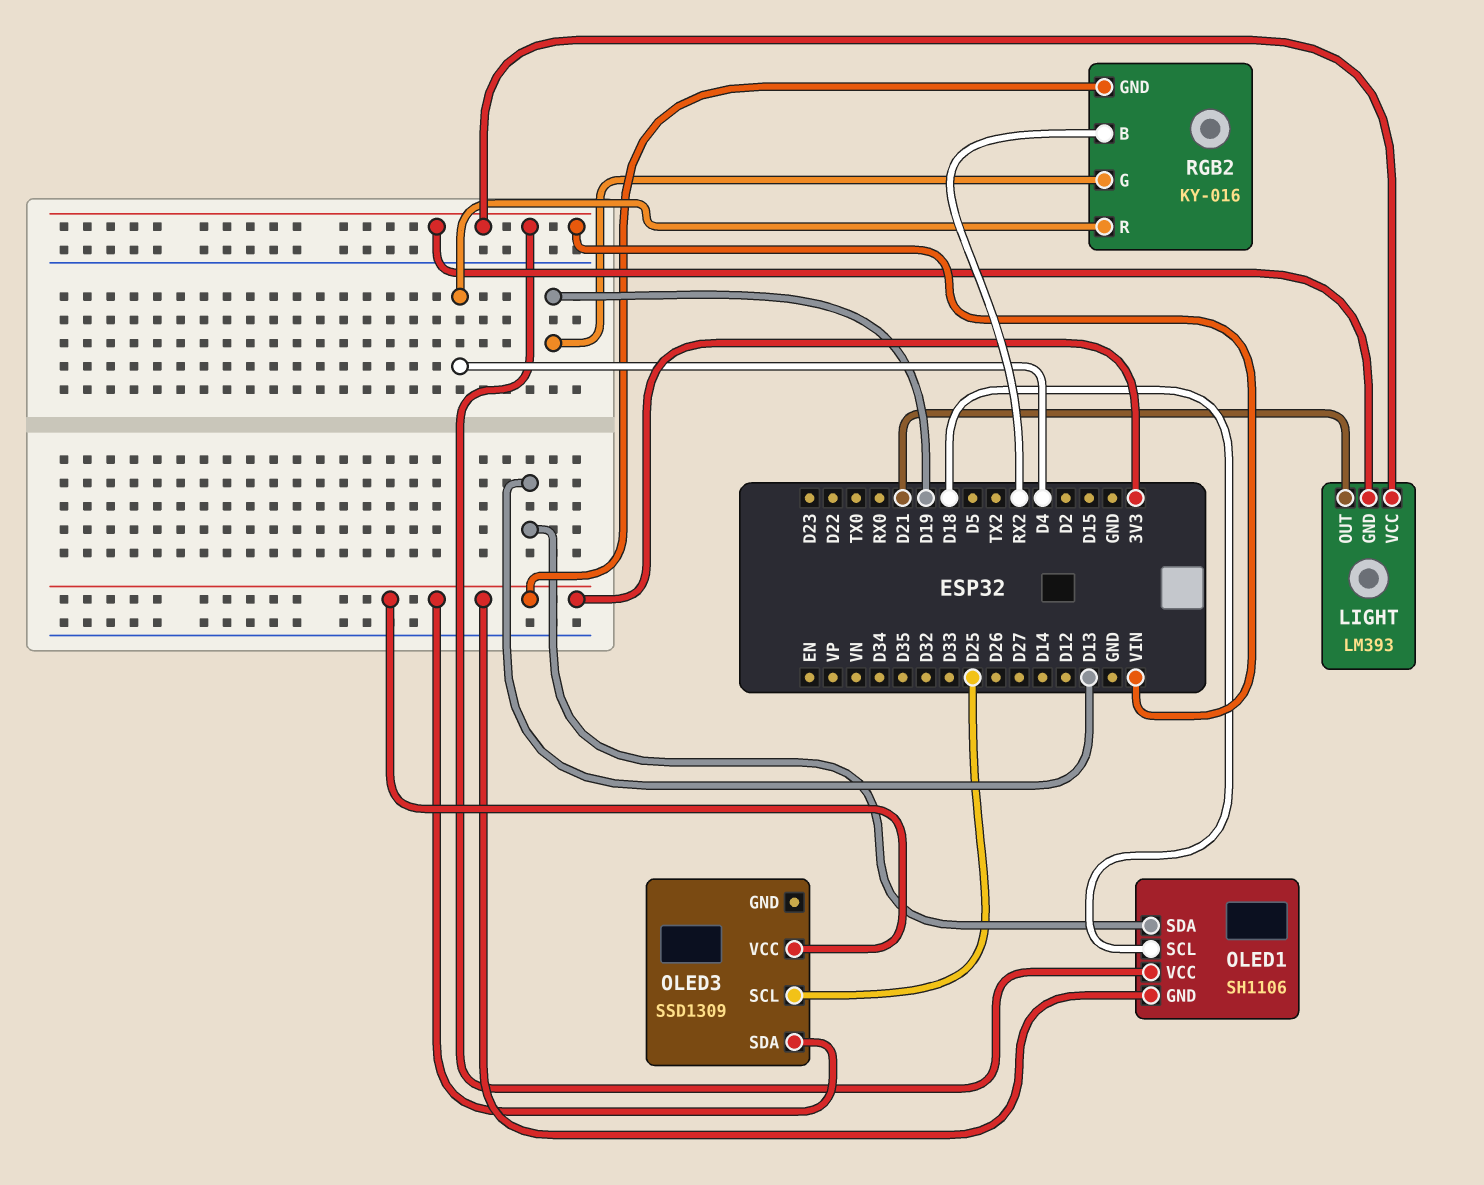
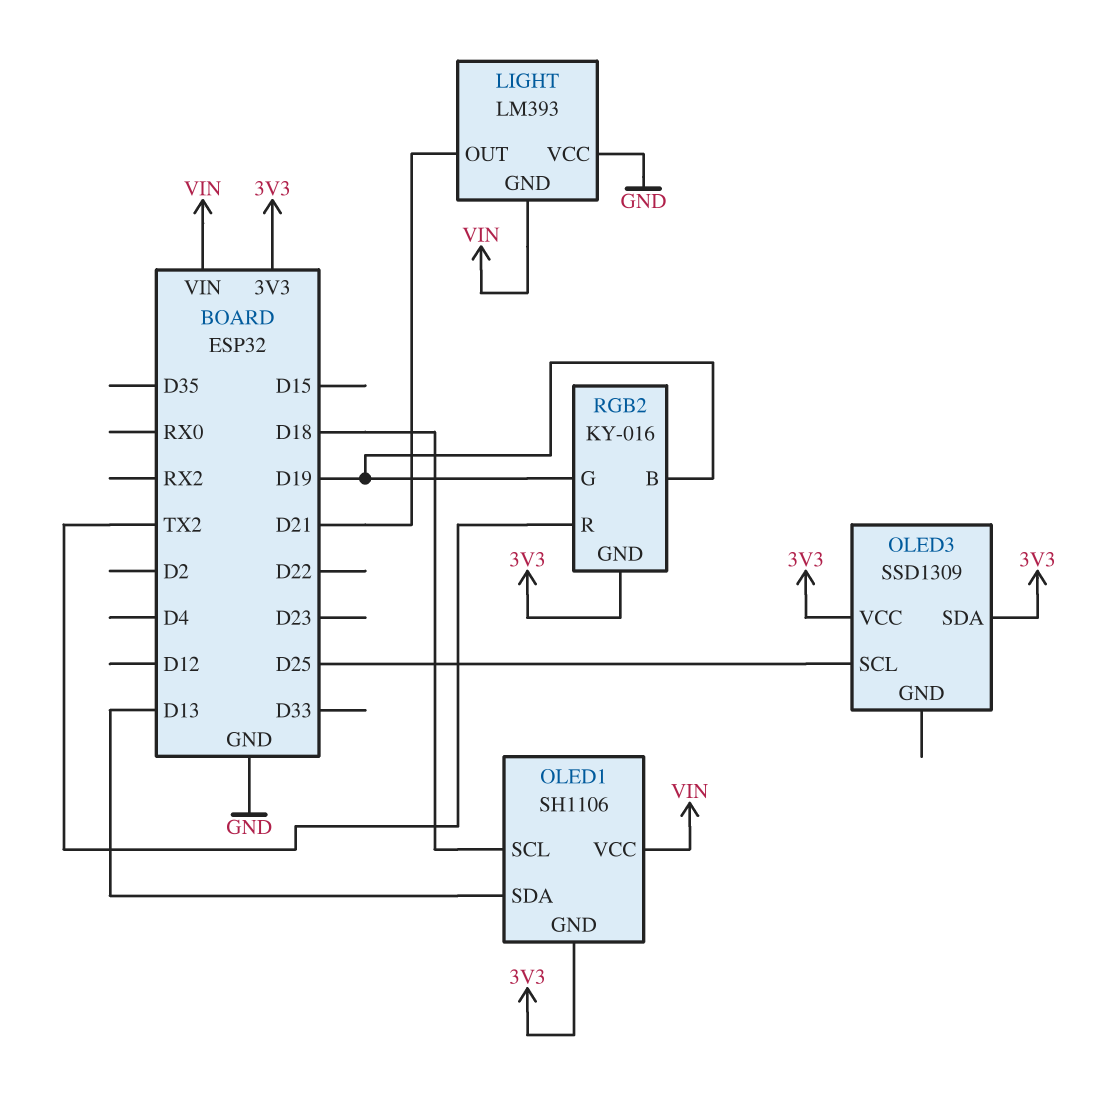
LIGHT pin VCC: VIN -> GND
RGB2 pin B: RX2 -> D19
RGB2 pin R: D4 -> TX2

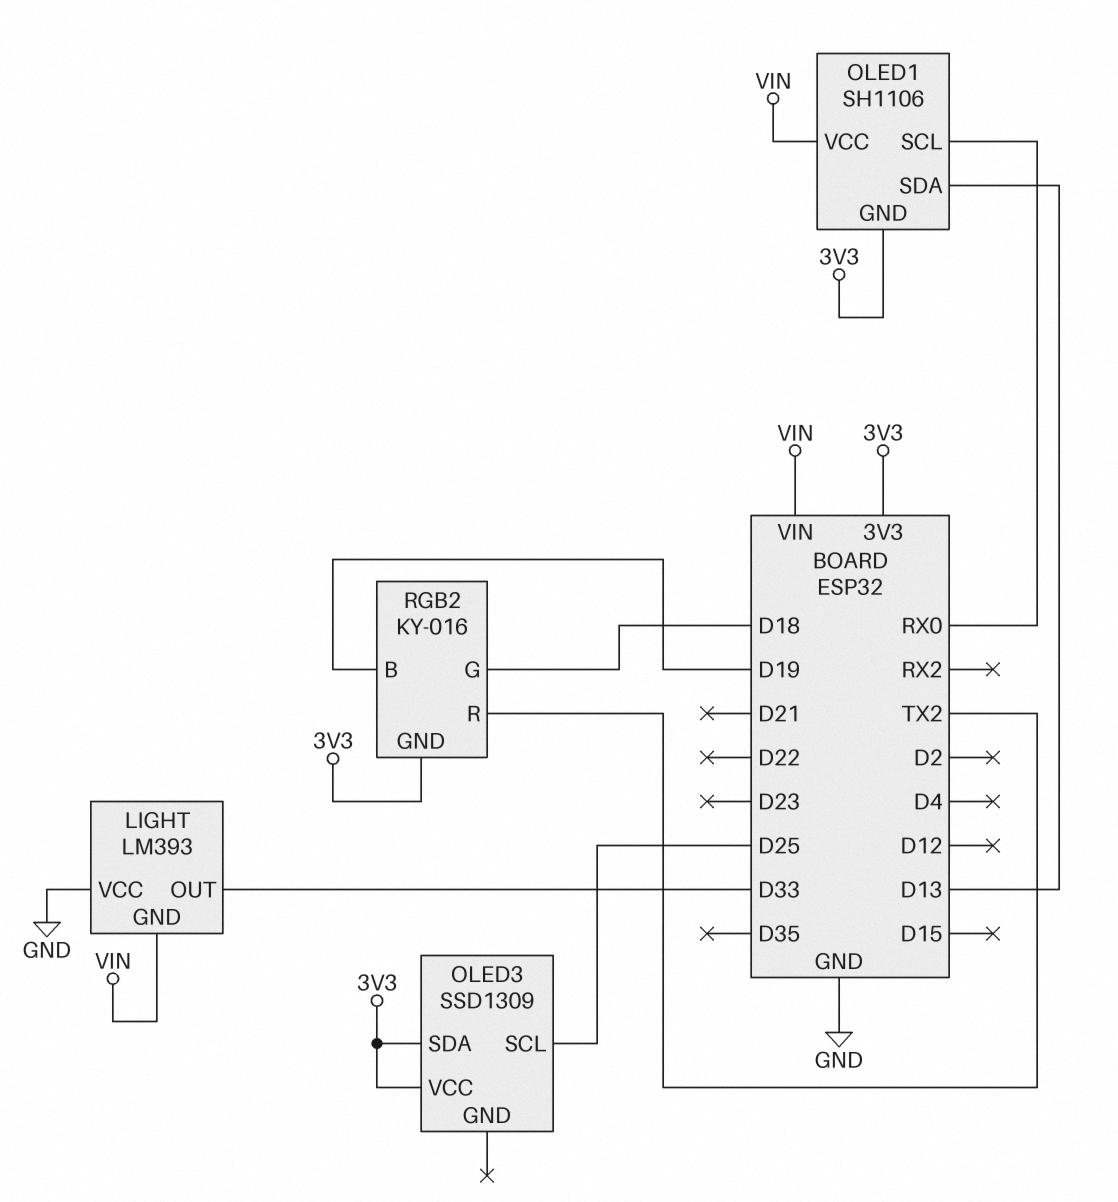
LIGHT pin OUT: D21 -> D33
OLED1 pin SCL: D18 -> RX0
RGB2 pin G: D19 -> D18

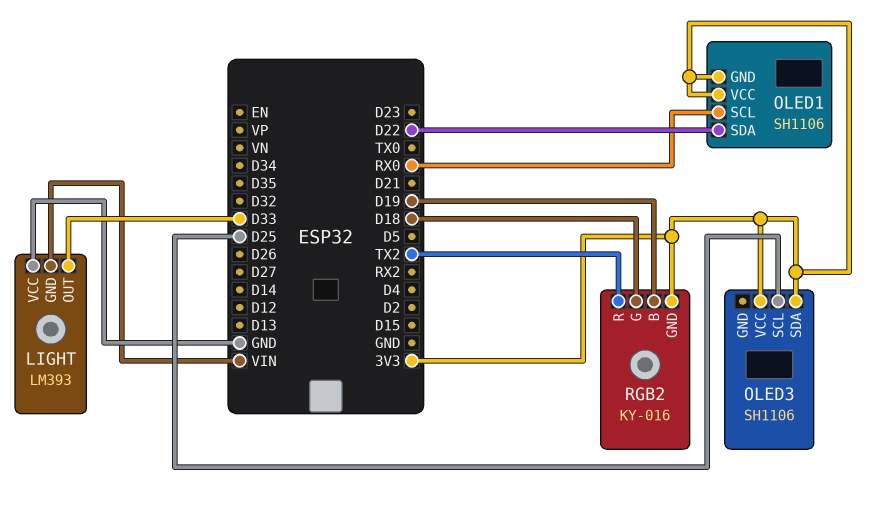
OLED1 pin SDA: D13 -> D22
OLED1 pin VCC: VIN -> 3V3
OLED3: SSD1309 -> SH1106

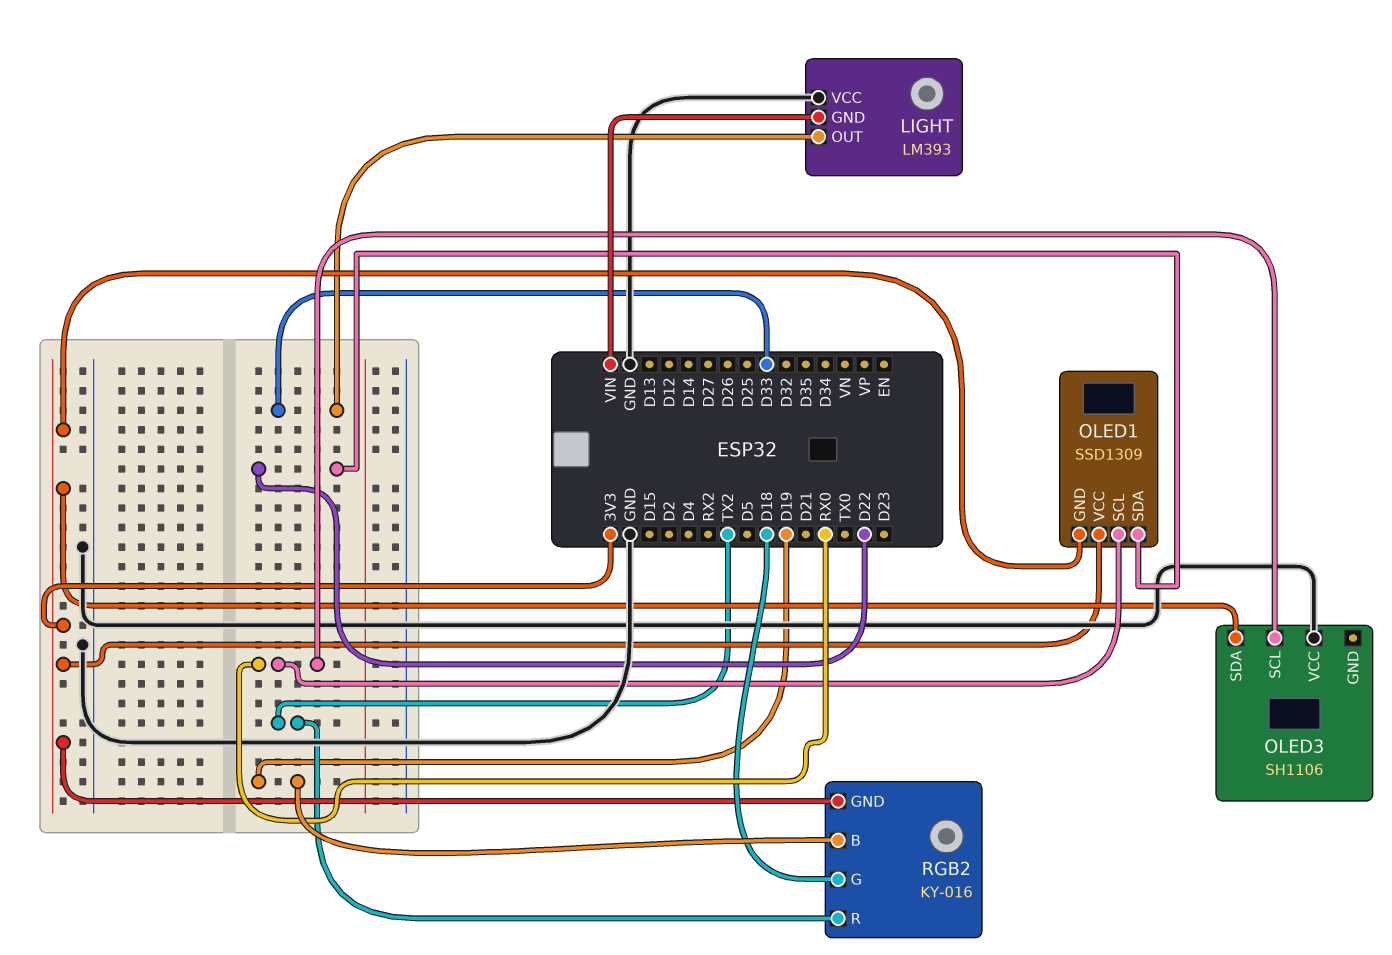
OLED1: SH1106 -> SSD1309
OLED3 pin SCL: D25 -> RX0
OLED3 pin VCC: 3V3 -> GND

